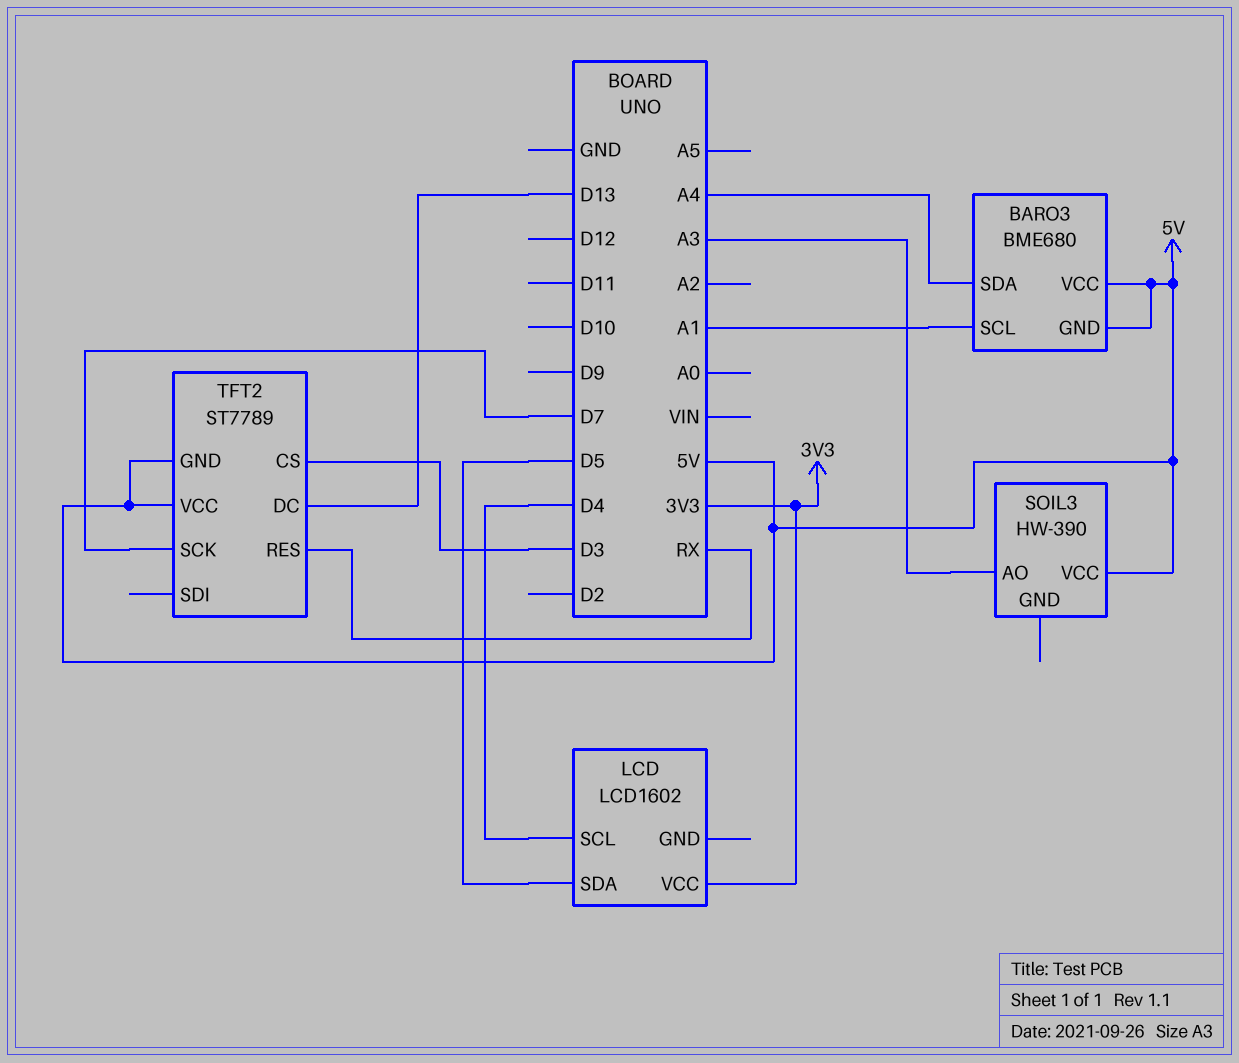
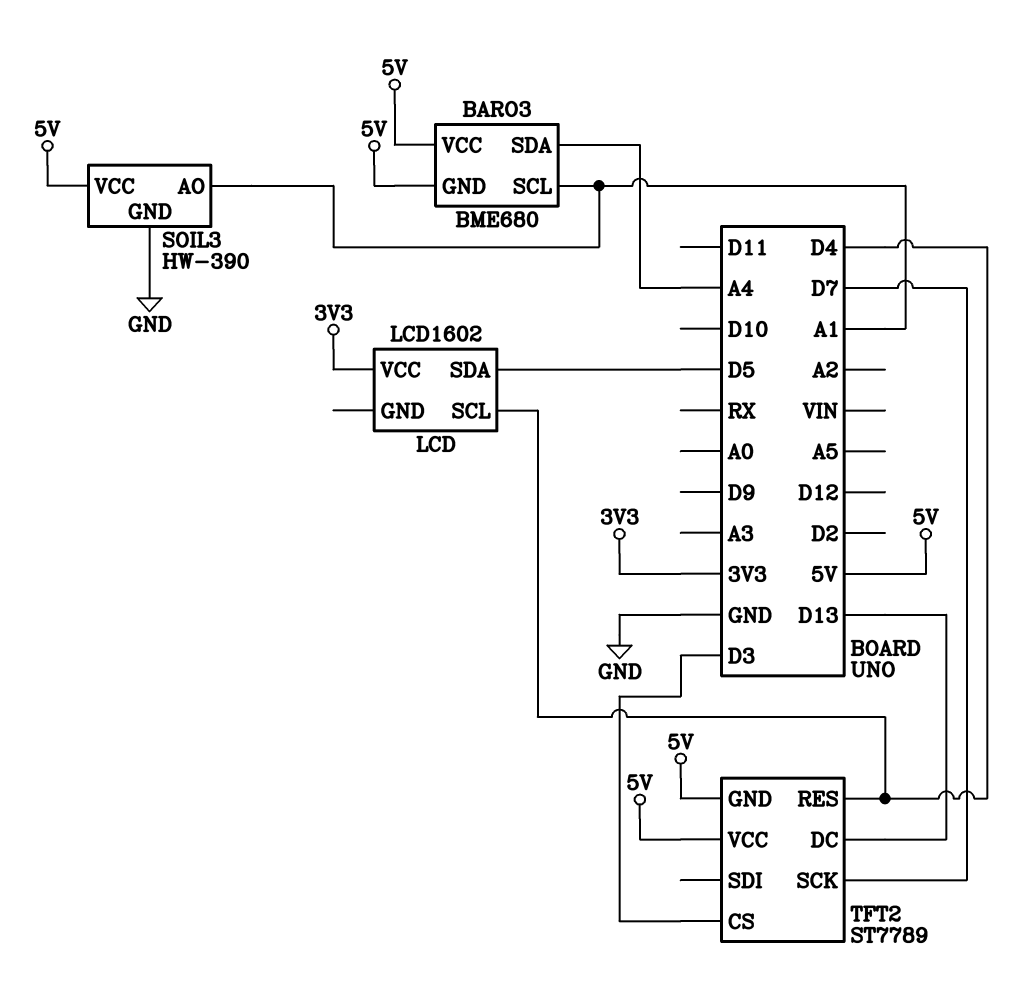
SOIL3 pin AO: A3 -> A1
SOIL3 pin GND: none -> GND
TFT2 pin RES: RX -> D4

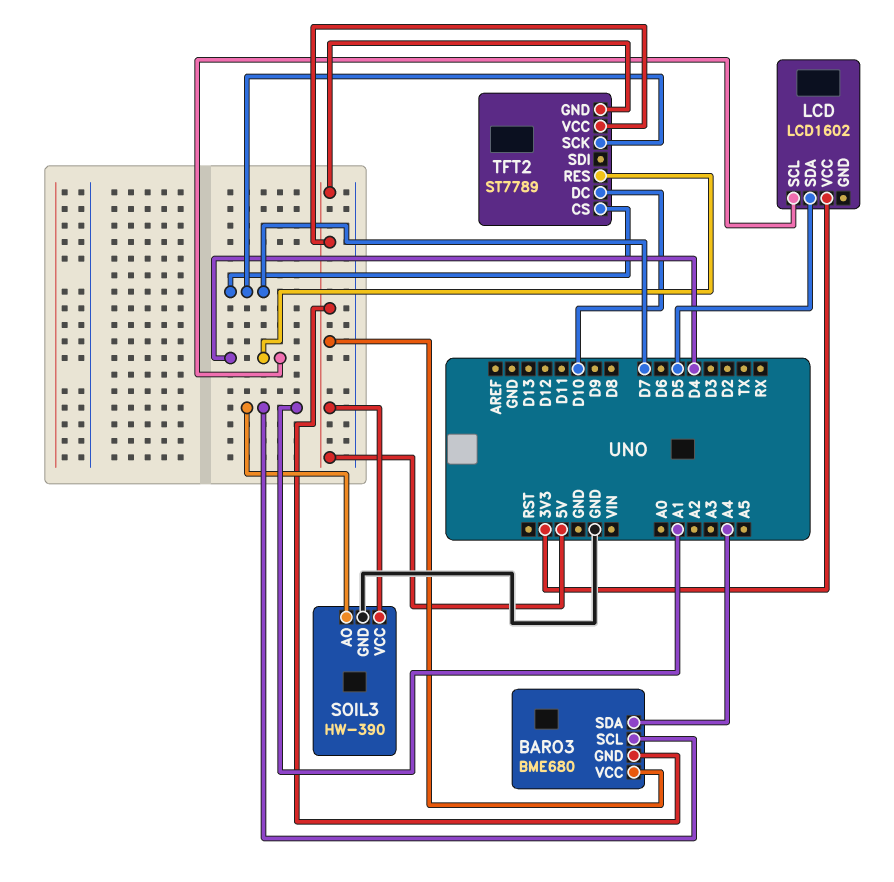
TFT2 pin CS: D3 -> D7
TFT2 pin DC: D13 -> D10

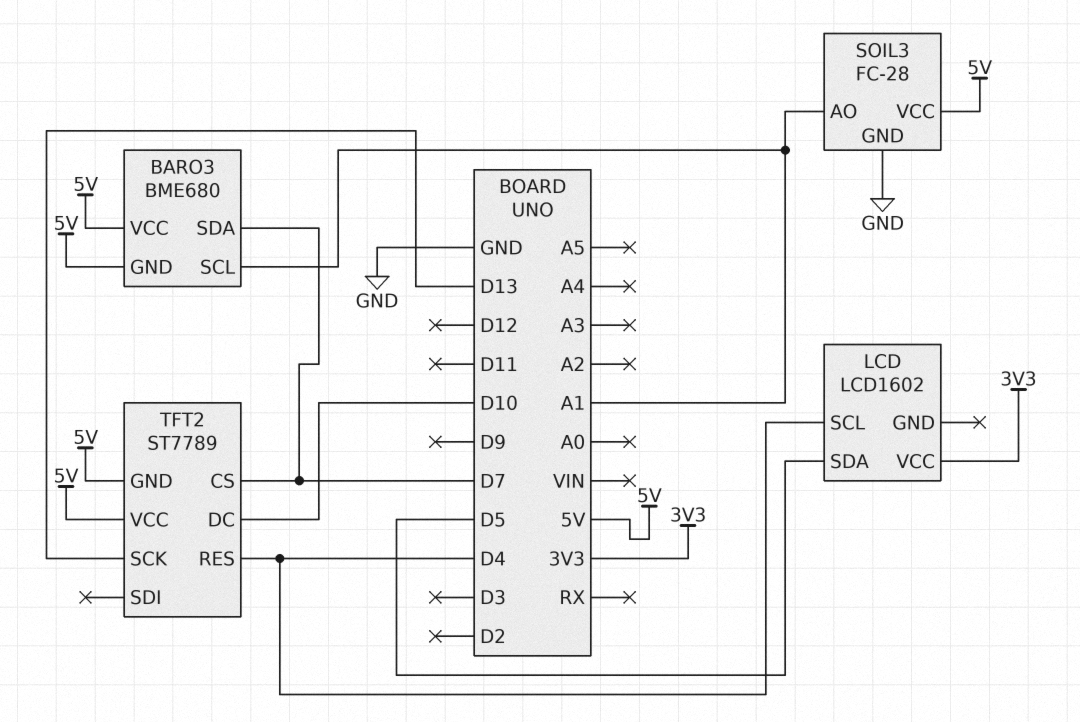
BARO3 pin SDA: A4 -> D7
SOIL3: HW-390 -> FC-28
TFT2 pin SCK: D7 -> D13

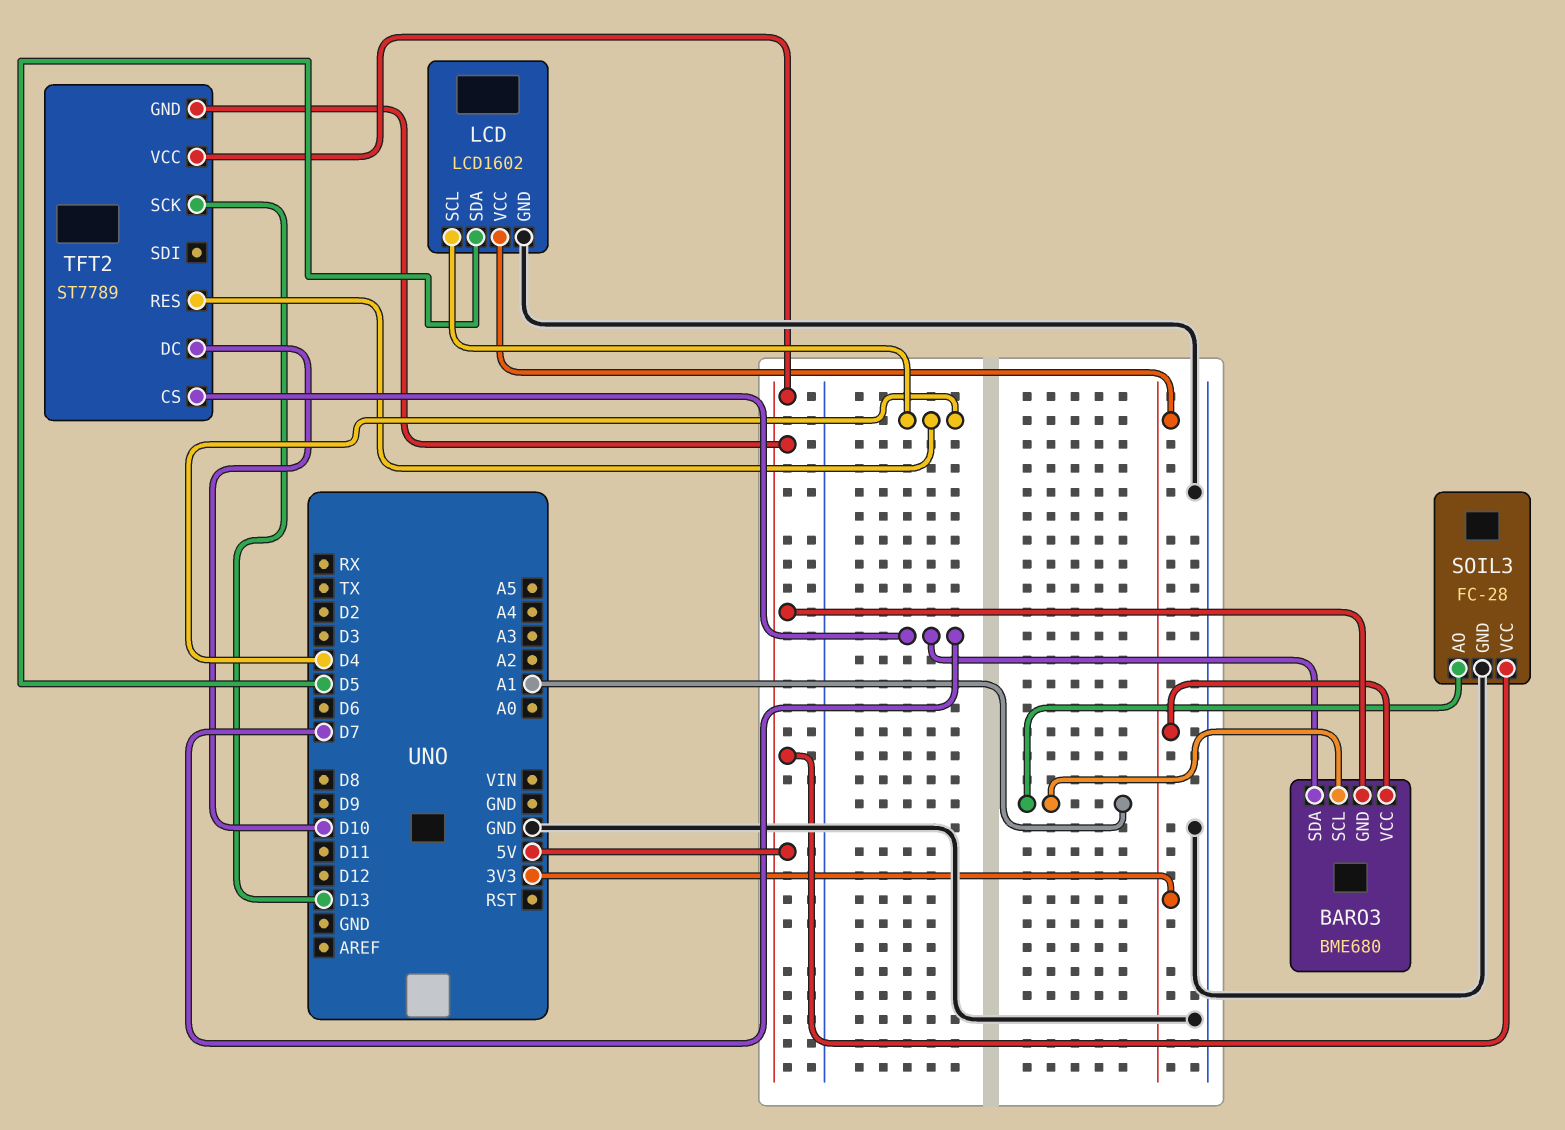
BARO3 pin VCC: 5V -> 3V3
LCD pin GND: none -> GND

